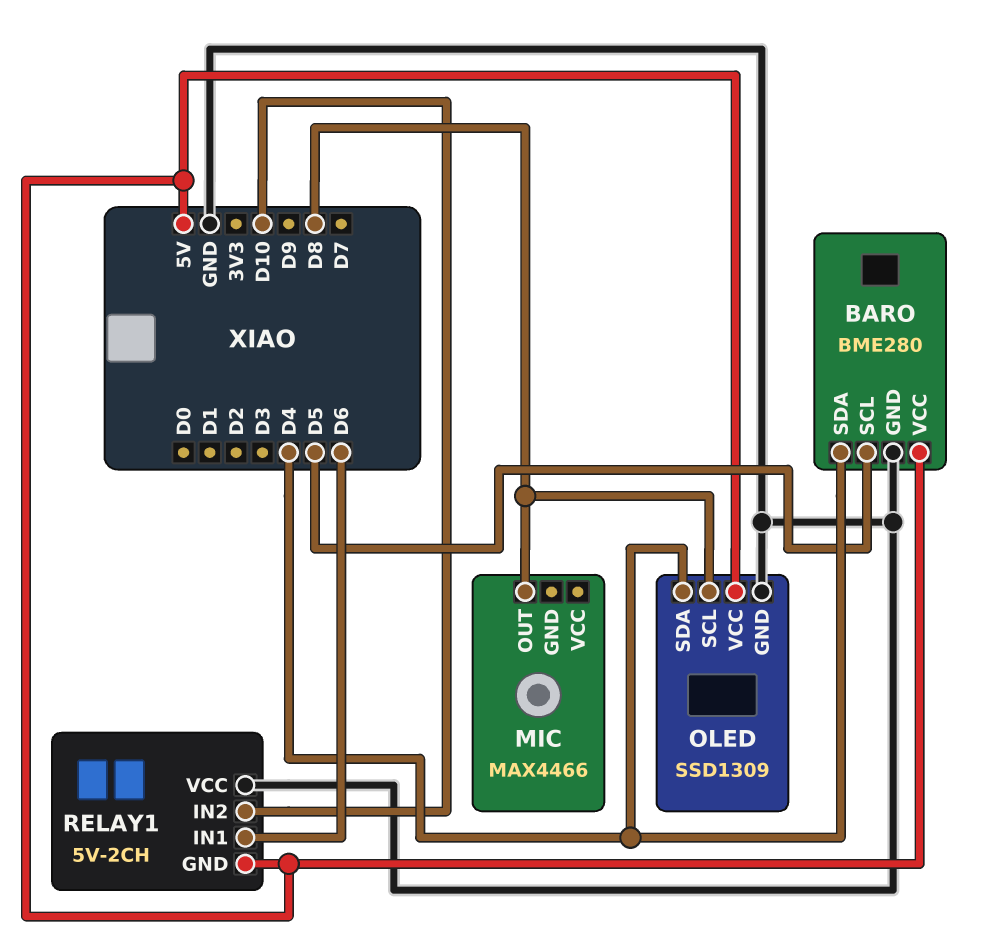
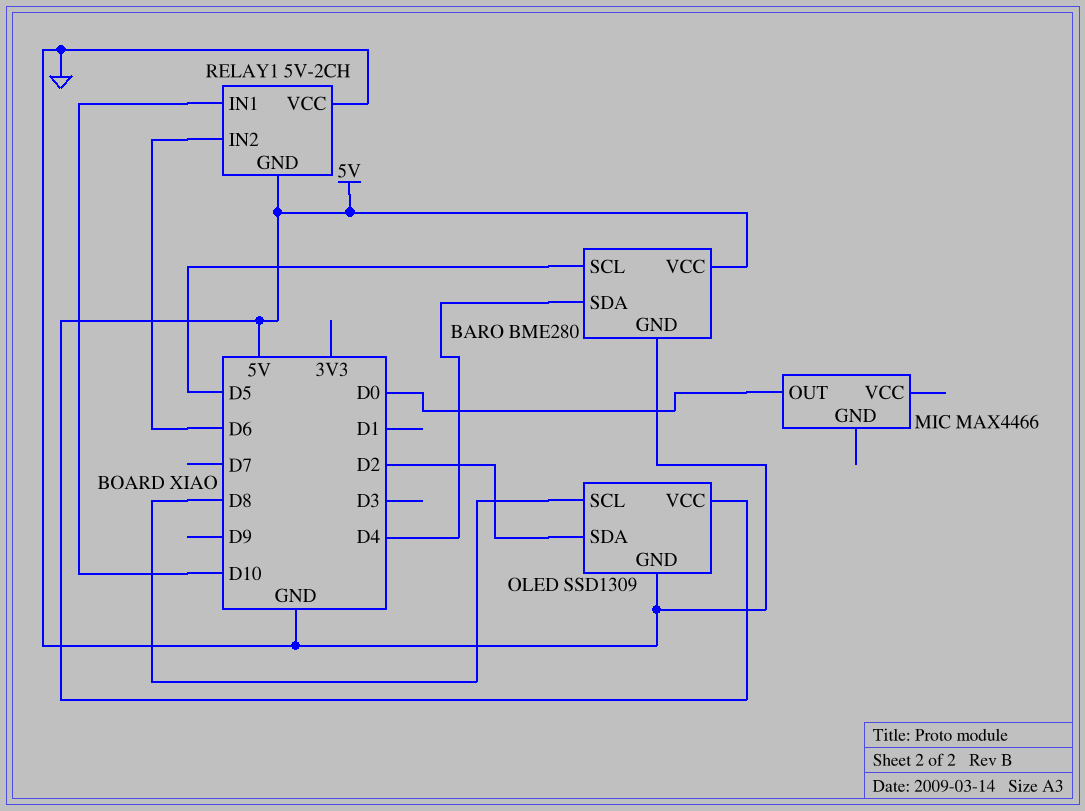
MIC pin OUT: D8 -> D0
OLED pin SDA: D4 -> D2
RELAY1 pin IN1: D6 -> D10
RELAY1 pin IN2: D10 -> D6

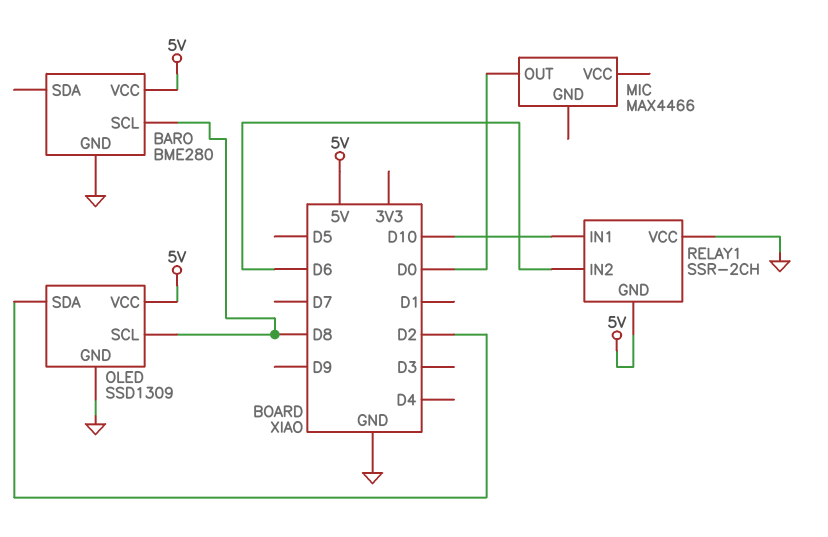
BARO pin SCL: D5 -> D8
BARO pin SDA: D4 -> none
RELAY1: 5V-2CH -> SSR-2CH

